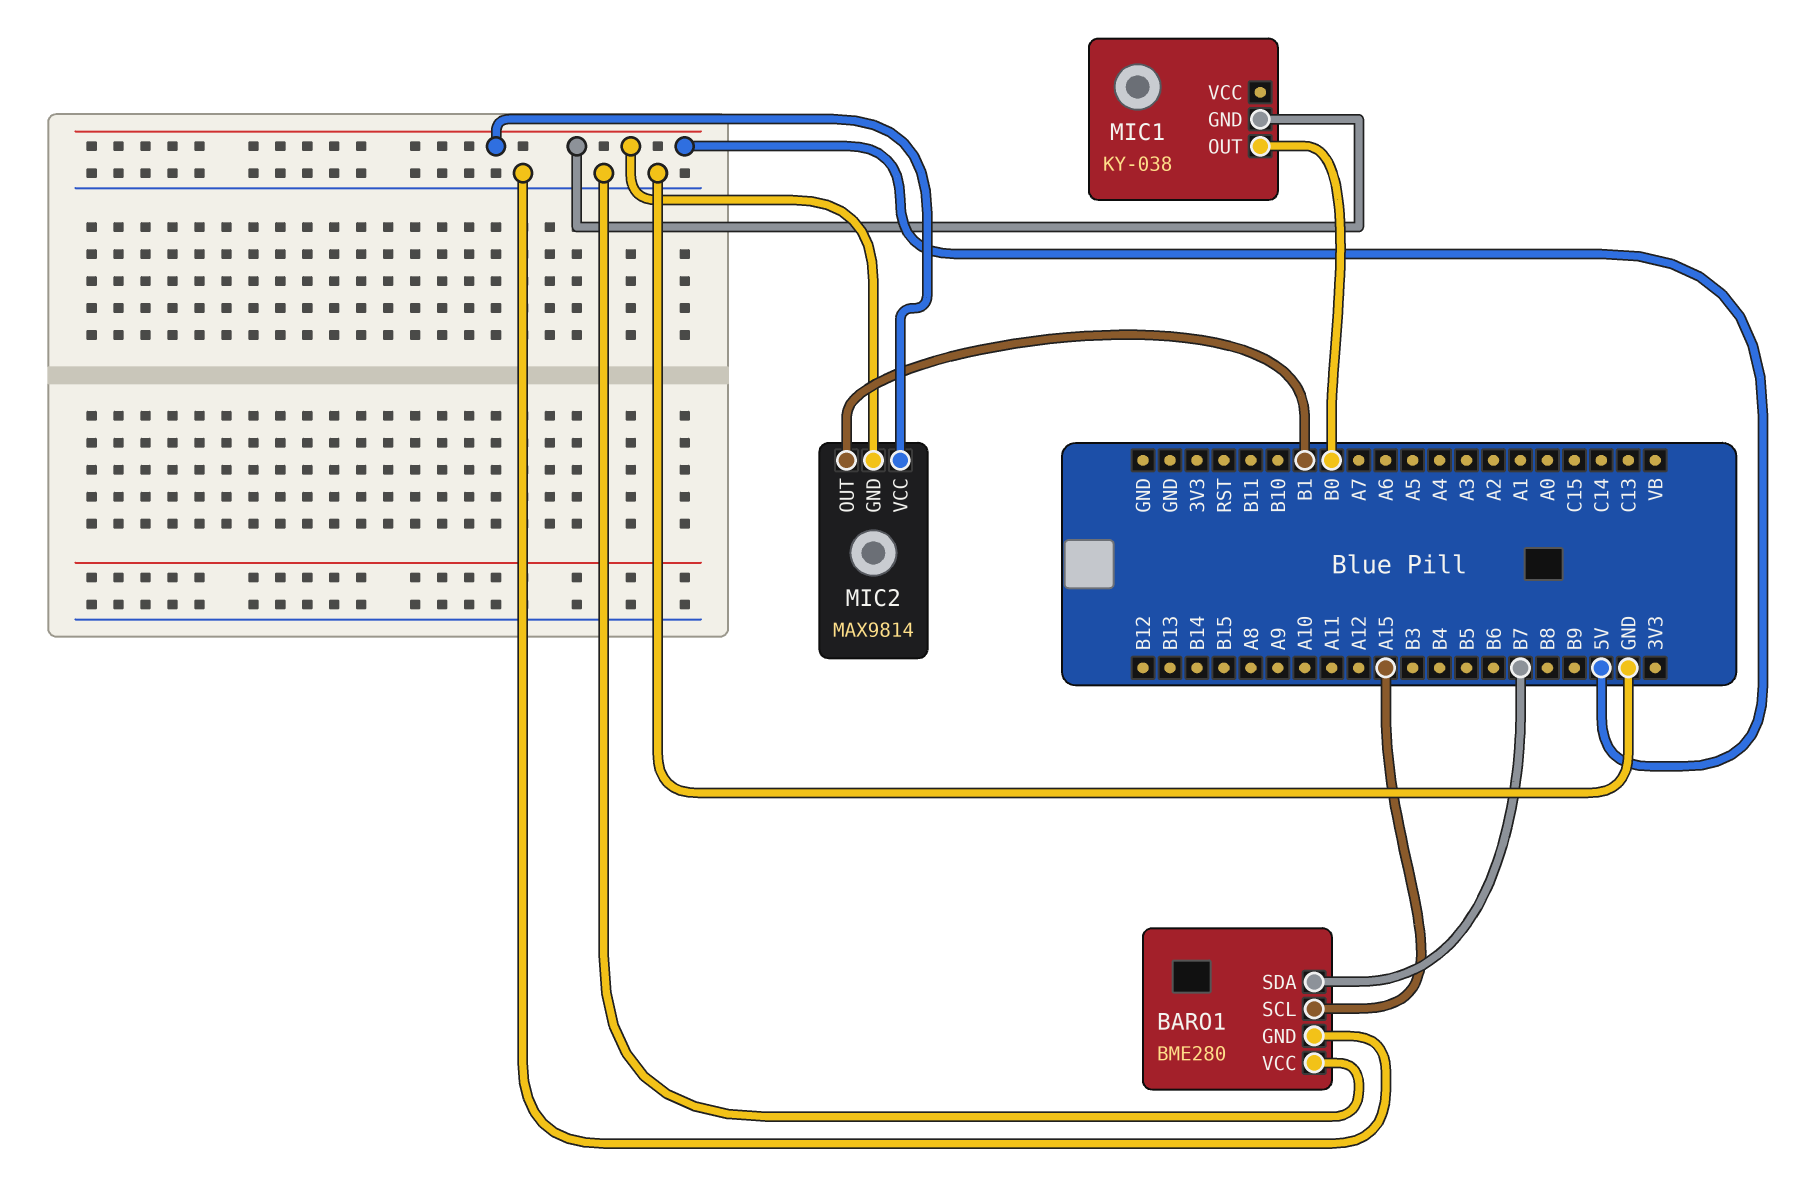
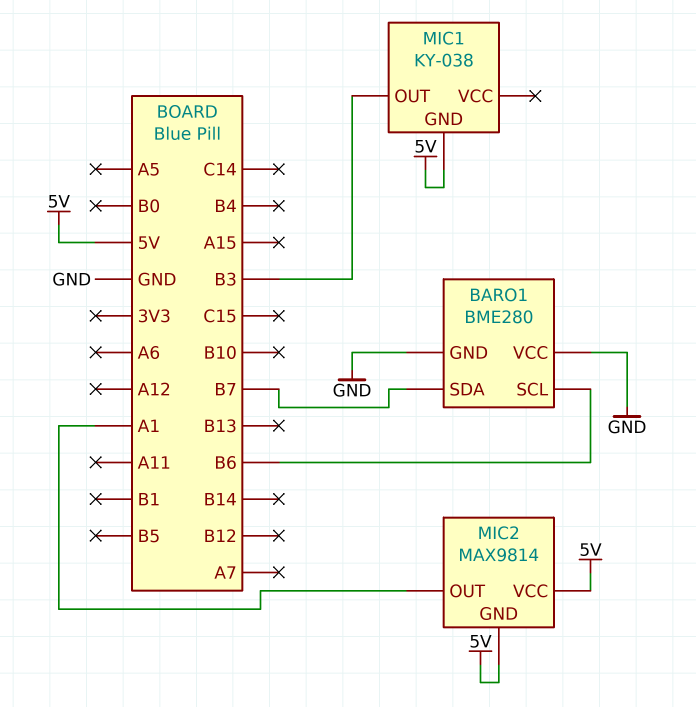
BARO1 pin SCL: A15 -> B6
MIC1 pin OUT: B0 -> B3
MIC2 pin OUT: B1 -> A1

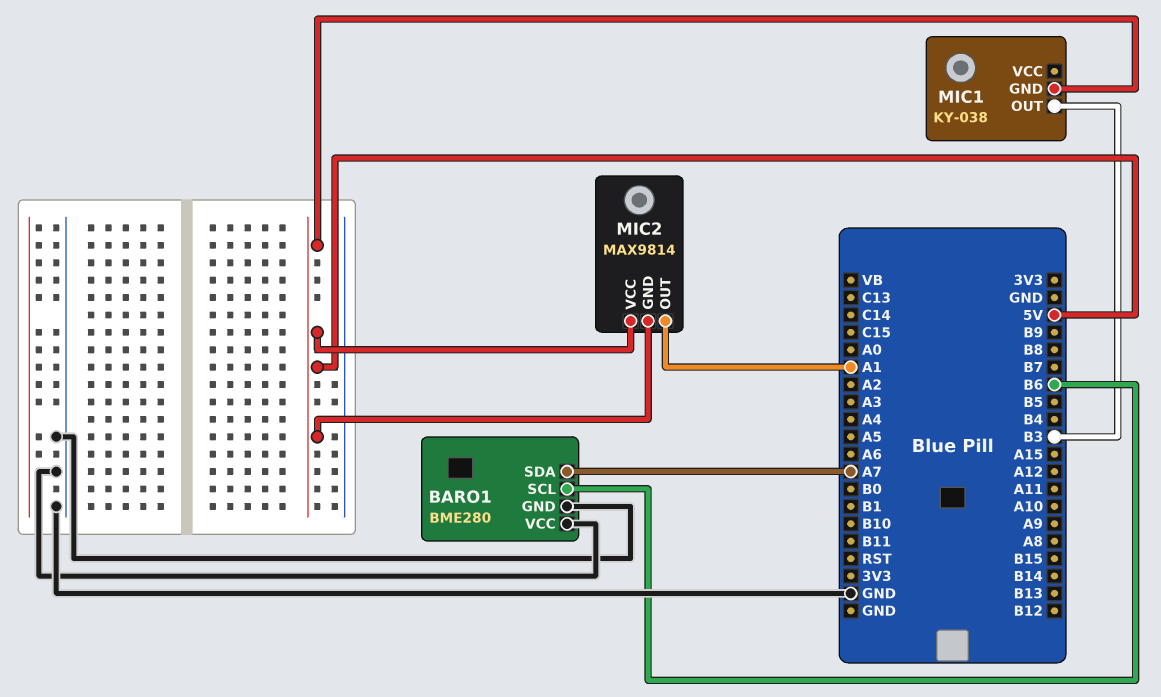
BARO1 pin SDA: B7 -> A7

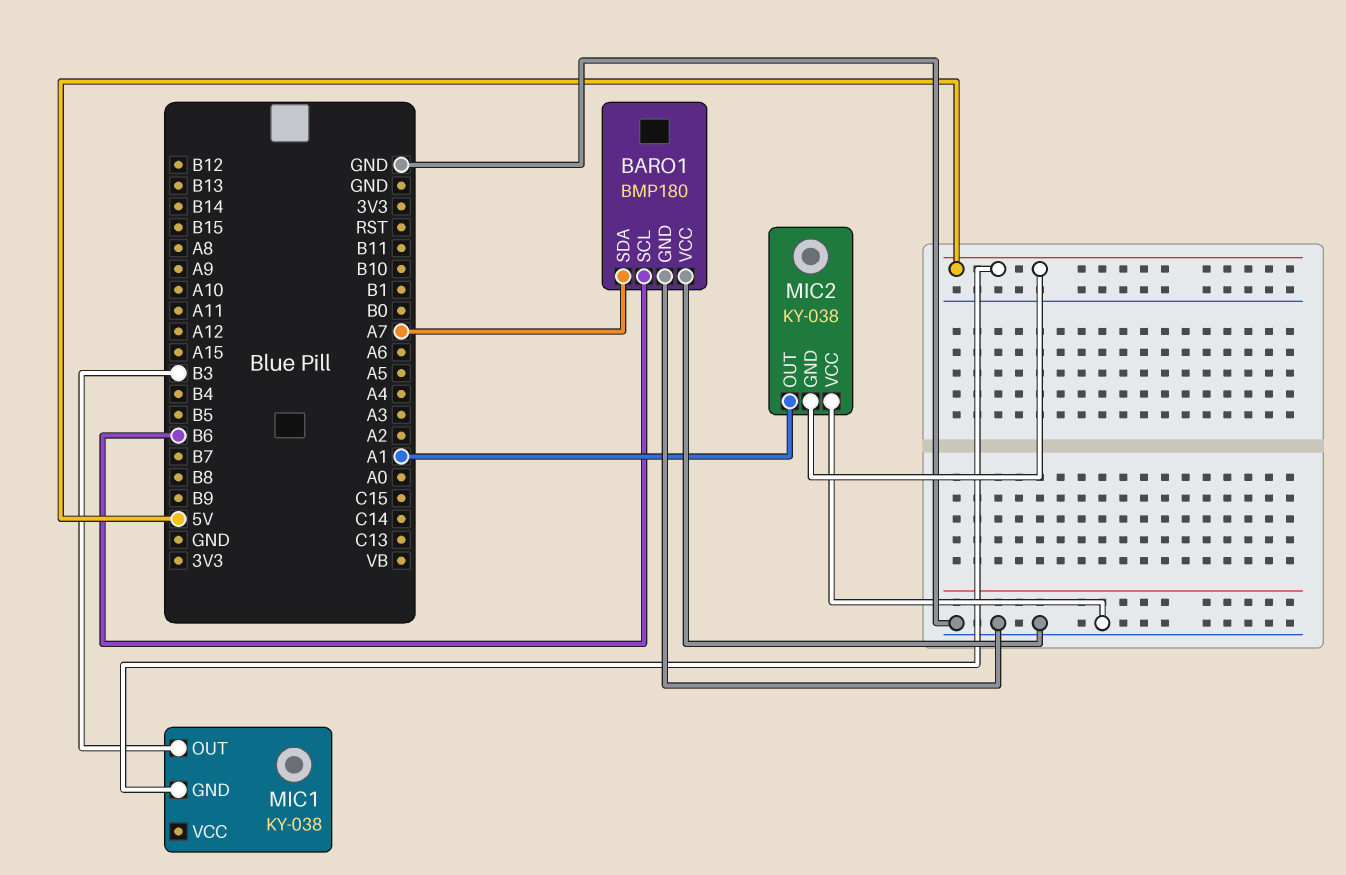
BARO1: BME280 -> BMP180
MIC2: MAX9814 -> KY-038
MIC2 pin VCC: 5V -> GND

